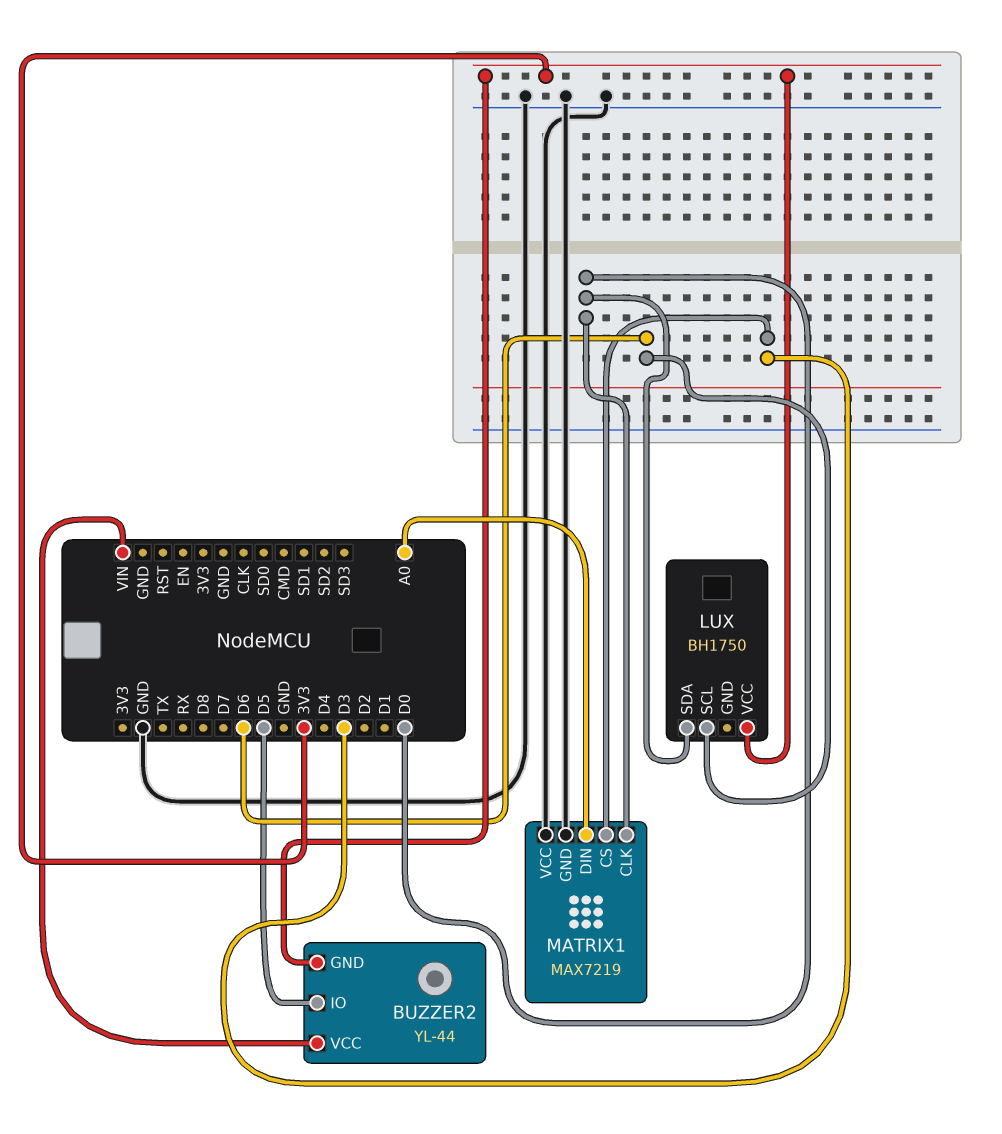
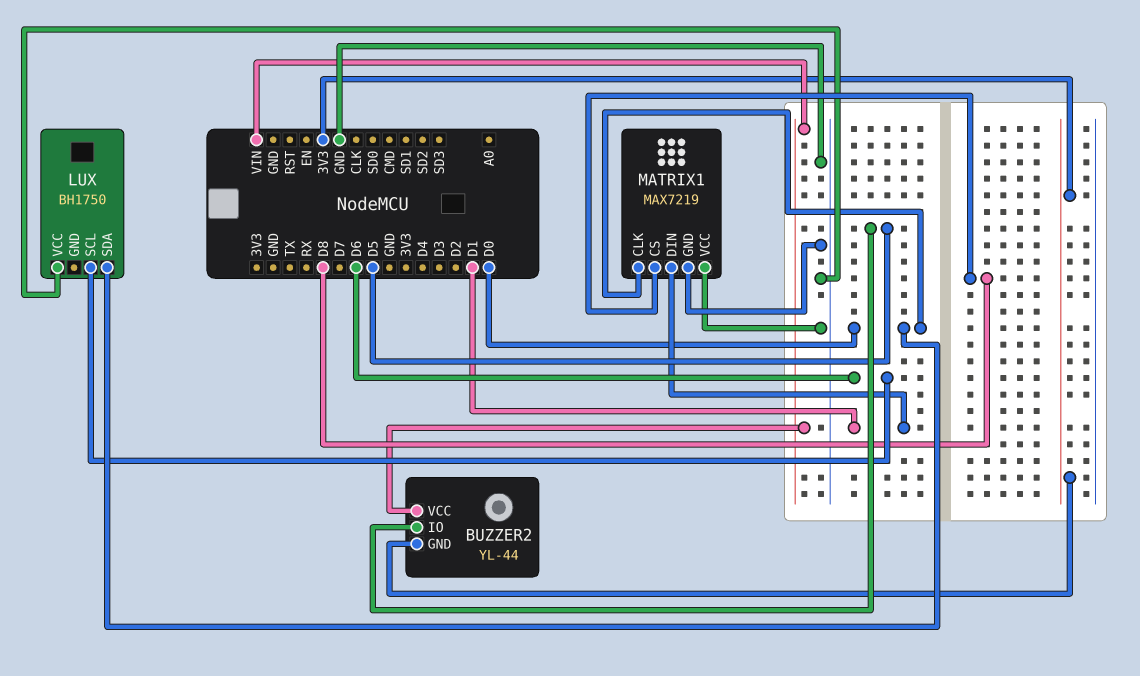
LUX pin VCC: 3V3 -> GND
MATRIX1 pin CS: D3 -> D8
MATRIX1 pin DIN: A0 -> D1

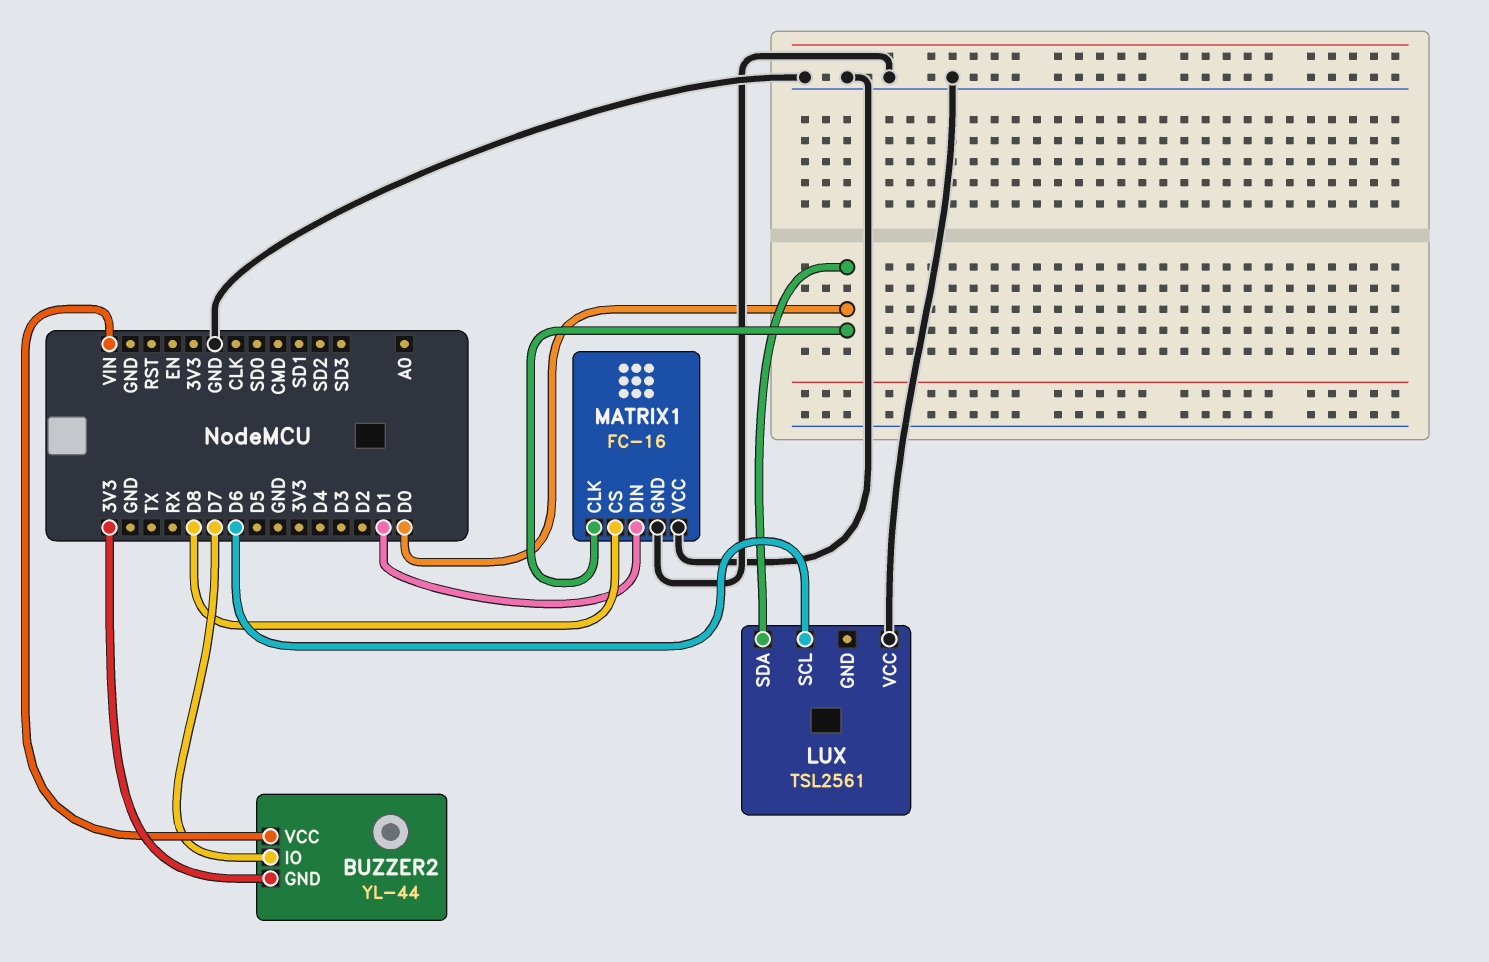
BUZZER2 pin IO: D5 -> D7
LUX: BH1750 -> TSL2561
MATRIX1: MAX7219 -> FC-16

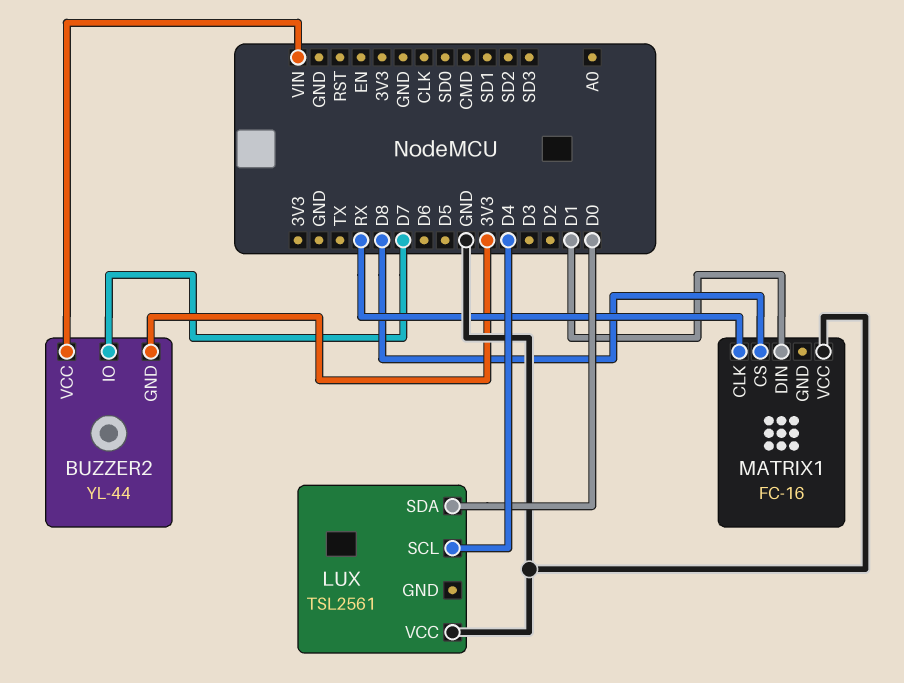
LUX pin SCL: D6 -> D4
MATRIX1 pin CLK: D0 -> RX
MATRIX1 pin GND: GND -> none

